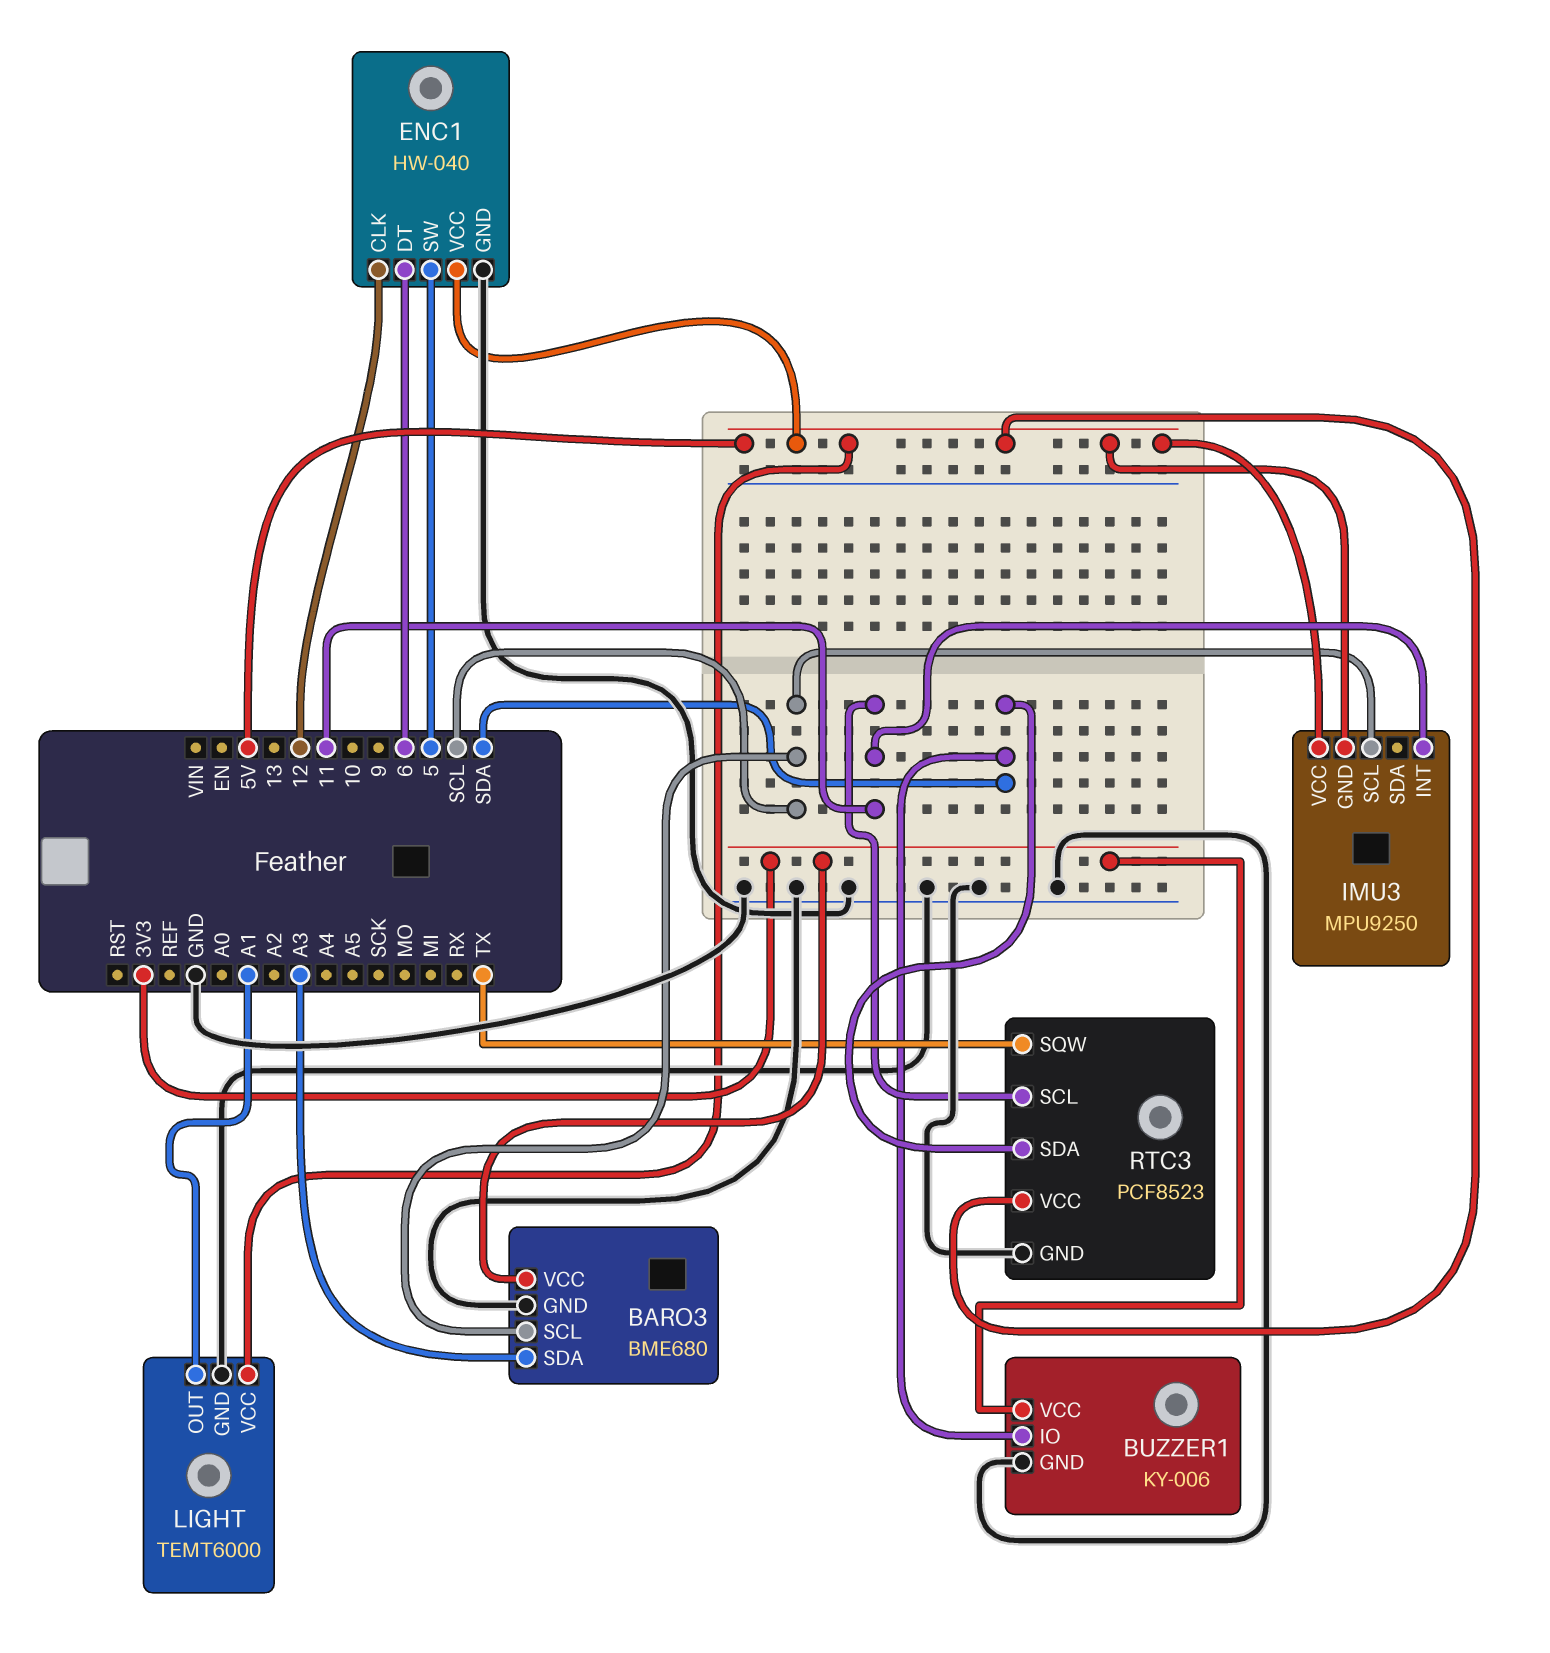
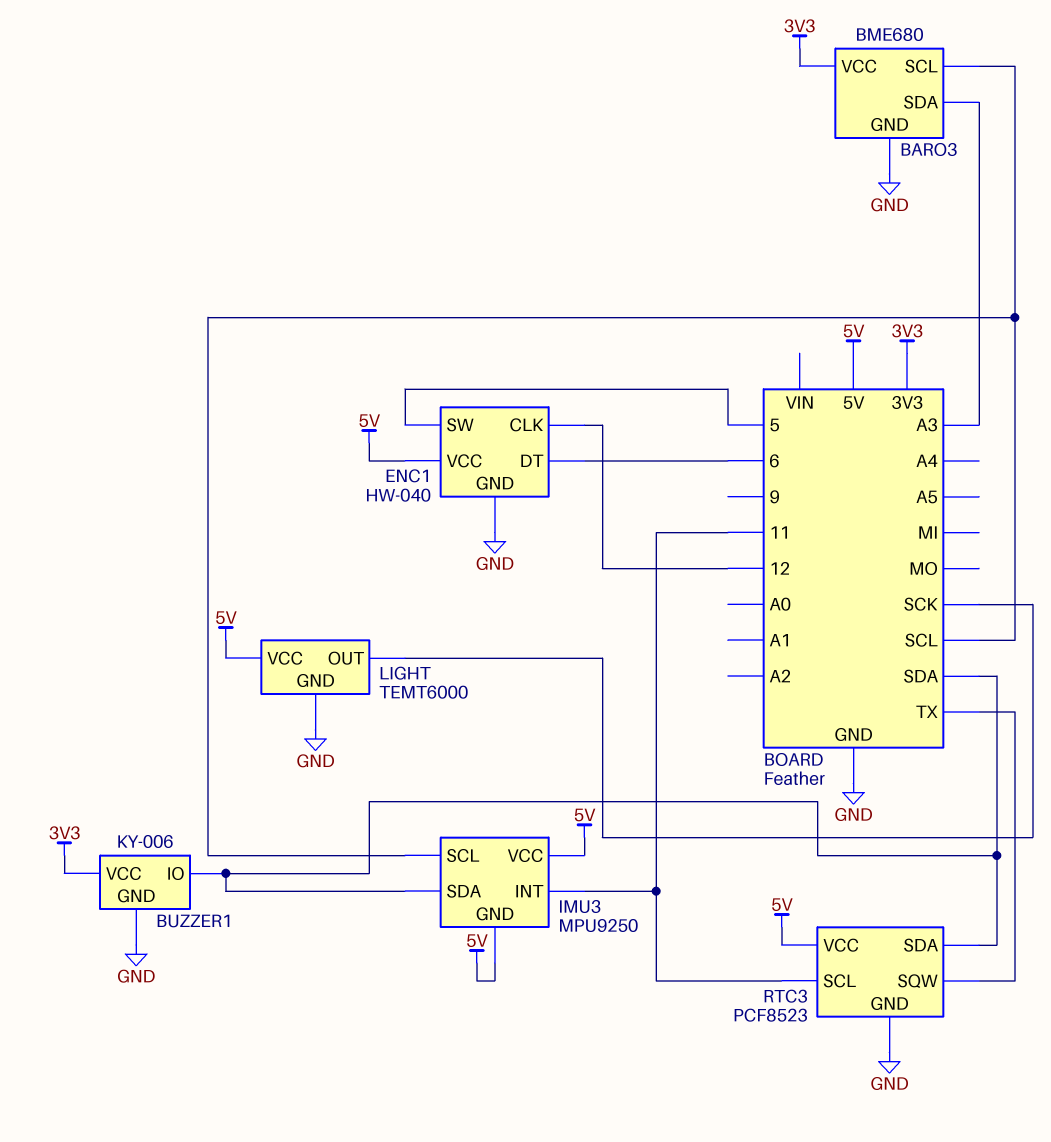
IMU3 pin SDA: none -> SDA
LIGHT pin OUT: A1 -> SCK

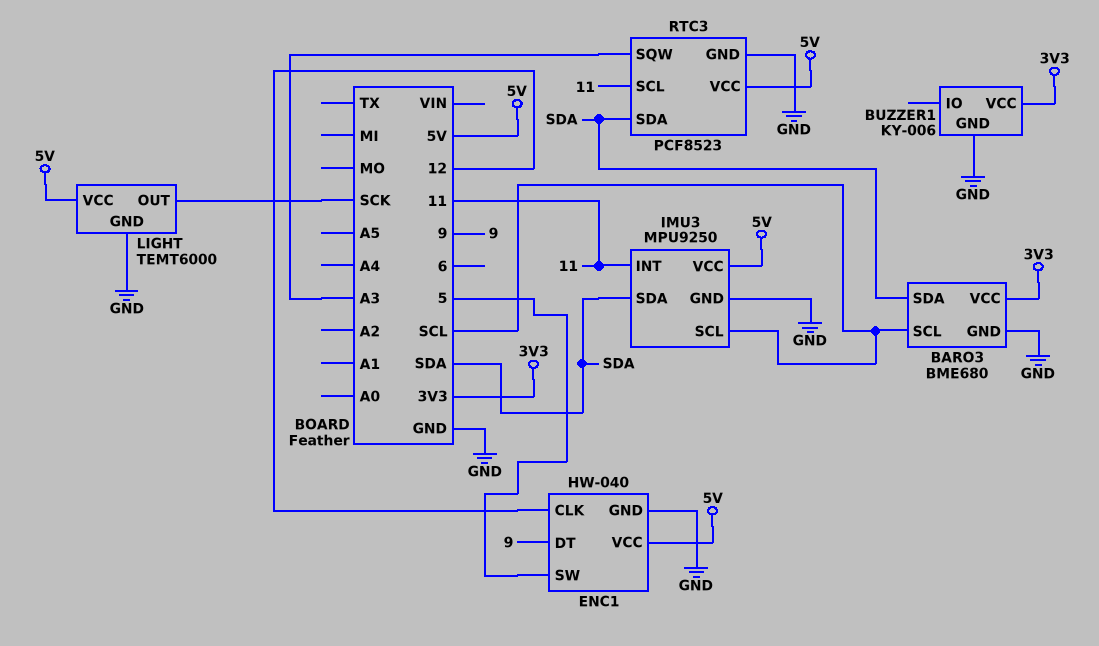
BARO3 pin SDA: A3 -> SDA
BUZZER1 pin IO: SDA -> none
ENC1 pin DT: 6 -> 9
IMU3 pin GND: 5V -> GND
RTC3 pin SQW: TX -> A3

